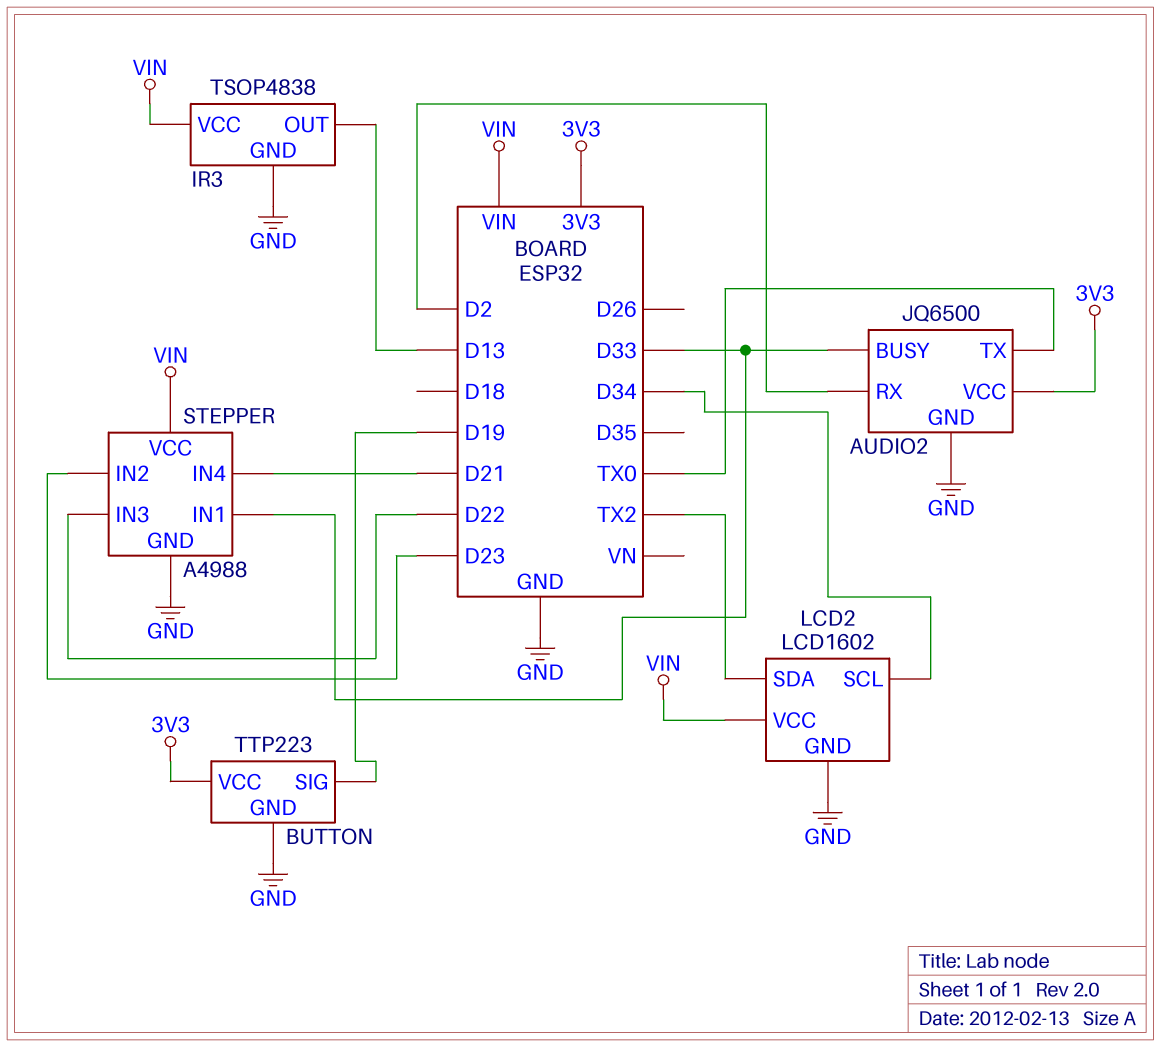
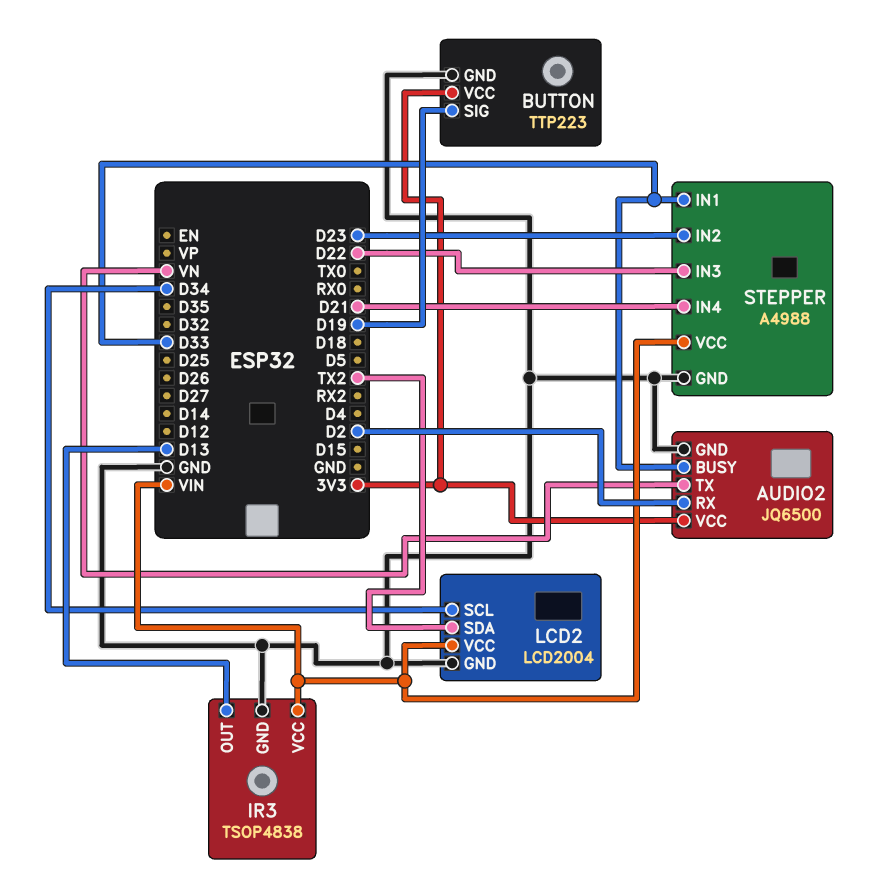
AUDIO2 pin TX: TX0 -> VN
LCD2: LCD1602 -> LCD2004

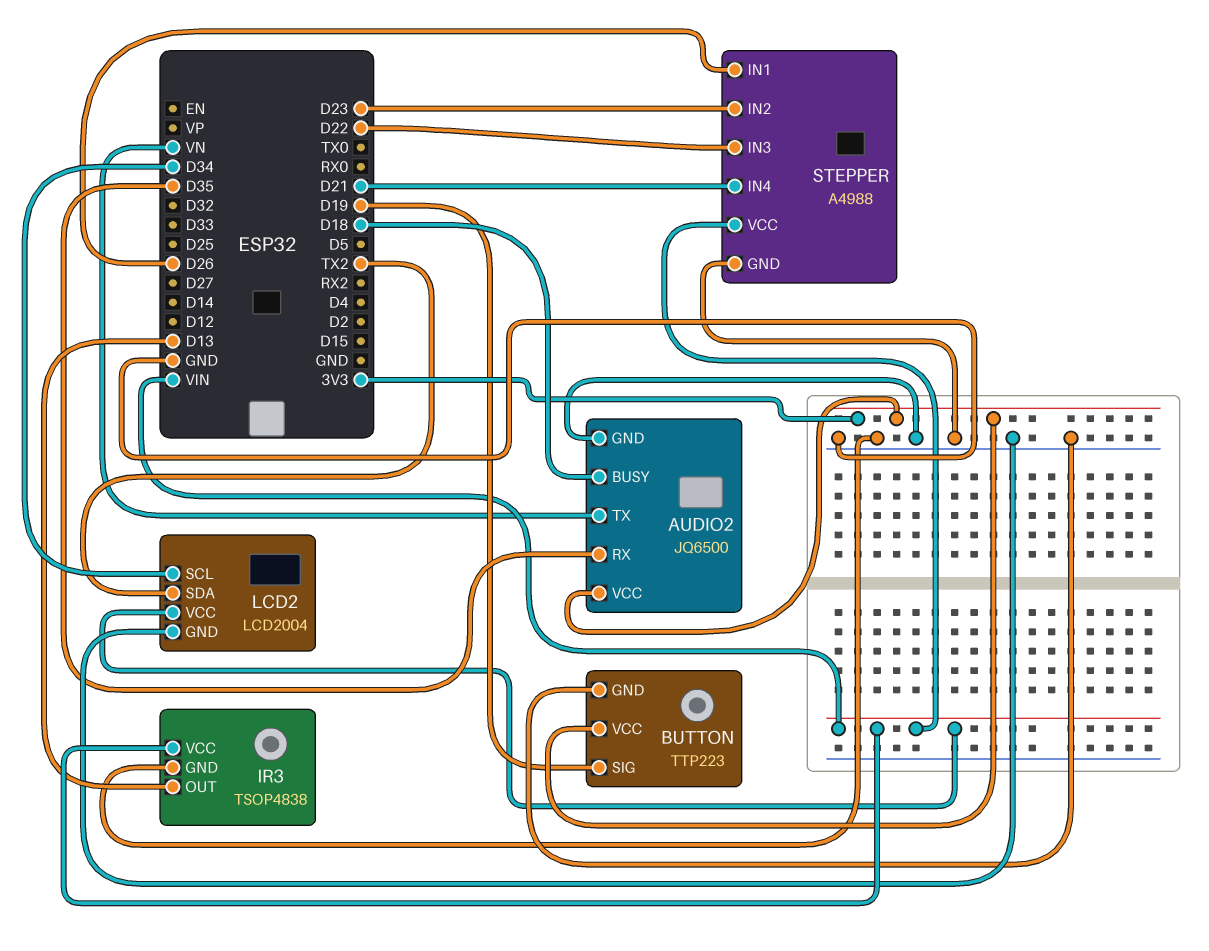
AUDIO2 pin BUSY: D33 -> D18
AUDIO2 pin RX: D2 -> D35
STEPPER pin IN1: D33 -> D26

